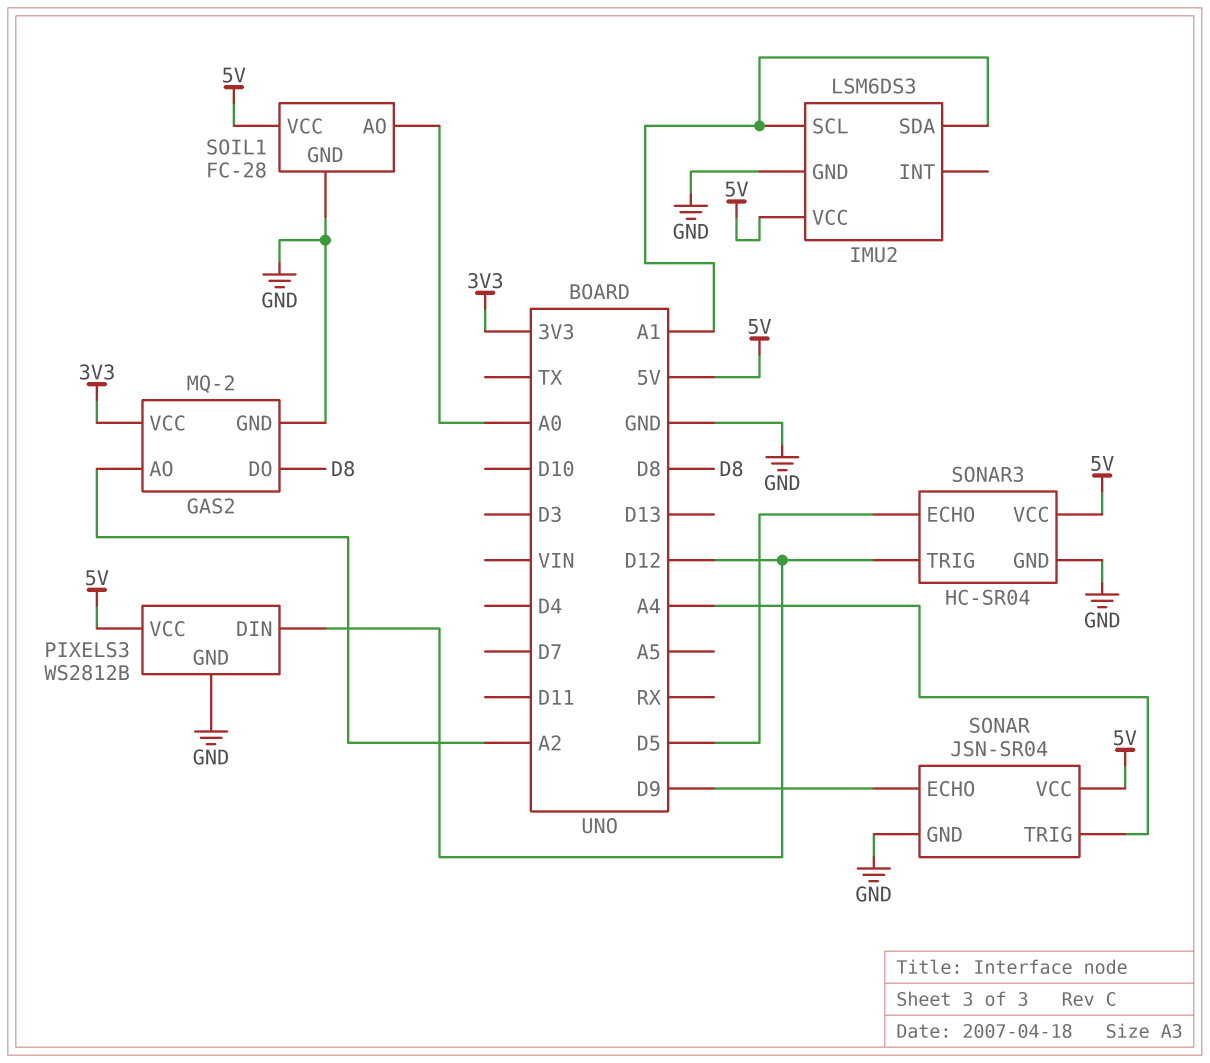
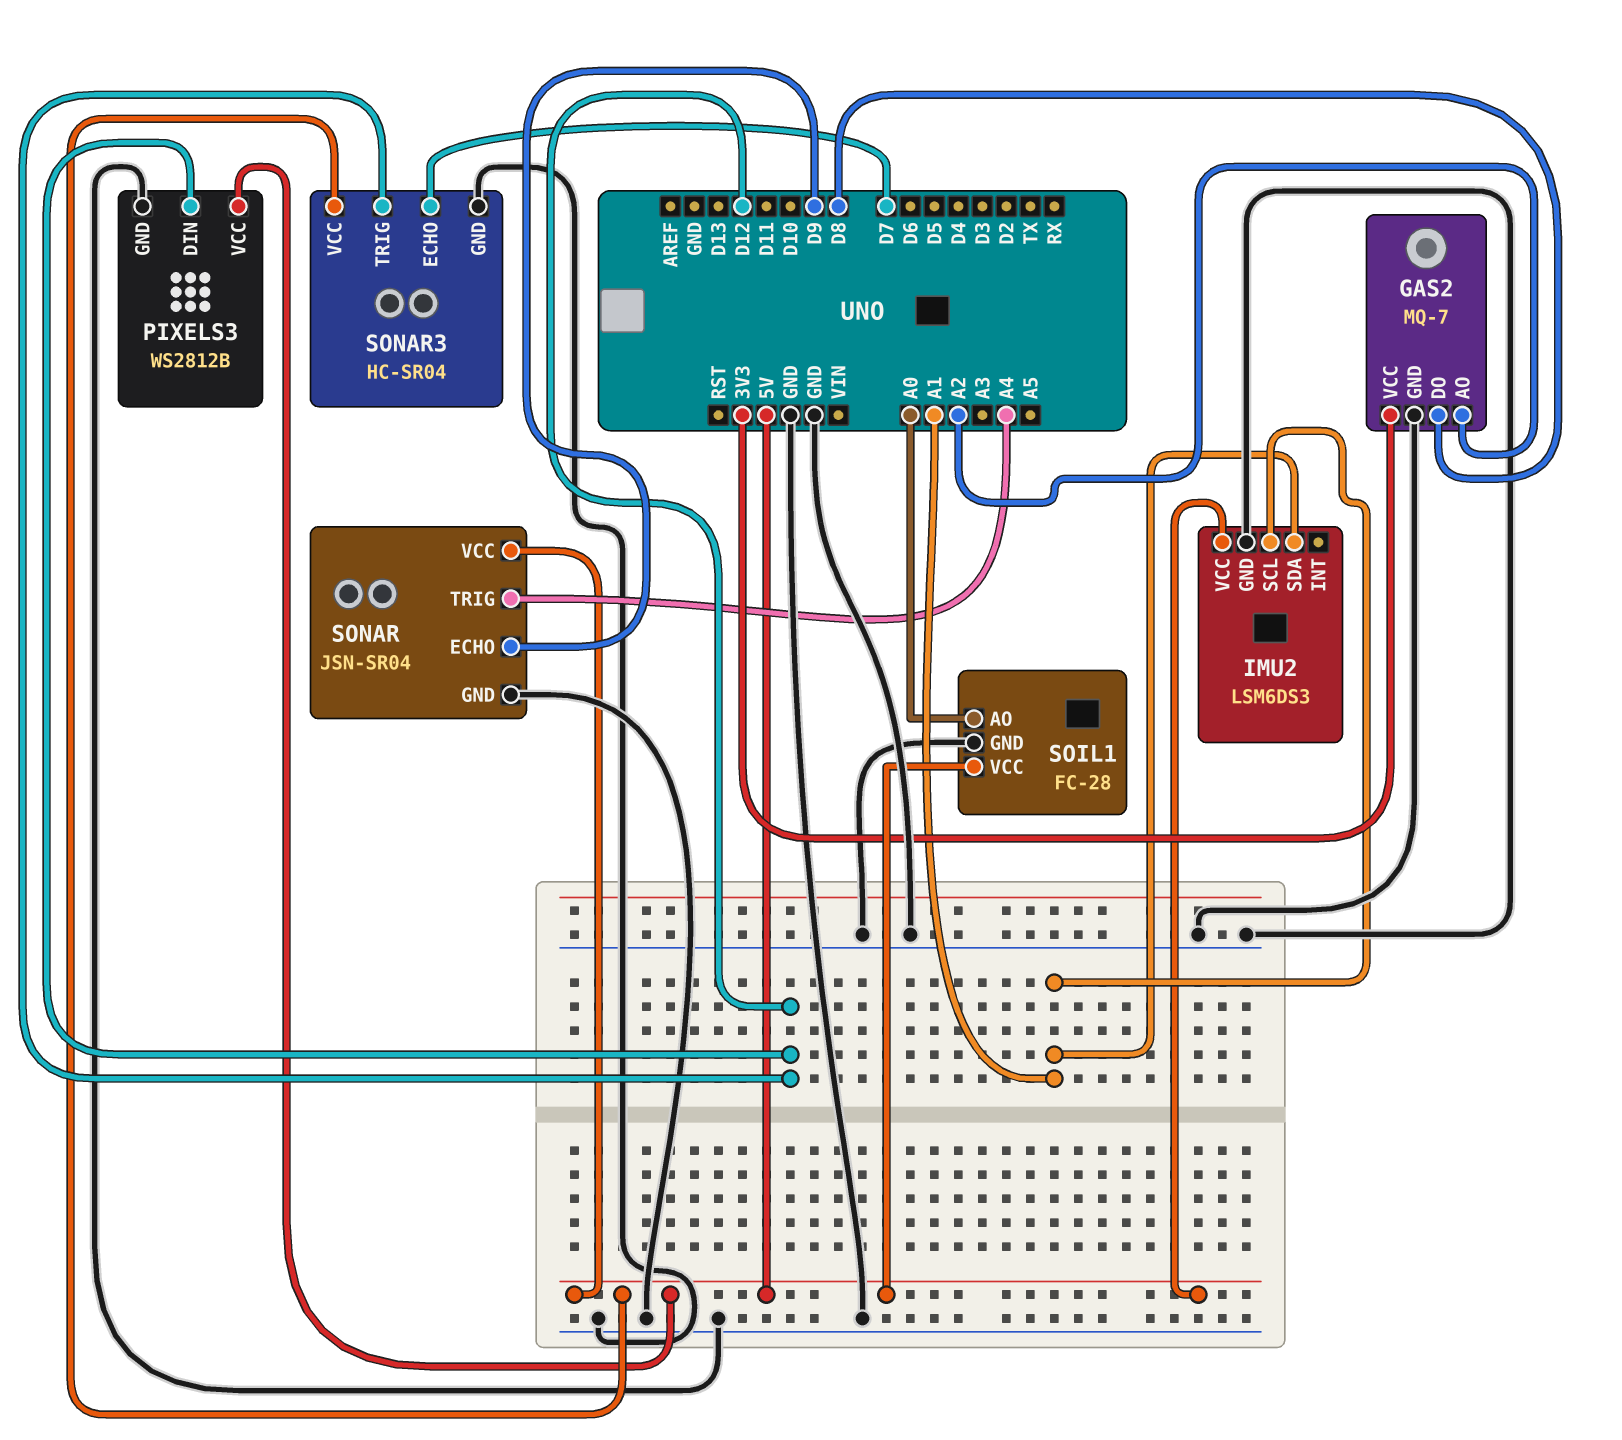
GAS2: MQ-2 -> MQ-7
SONAR3 pin ECHO: D5 -> D7

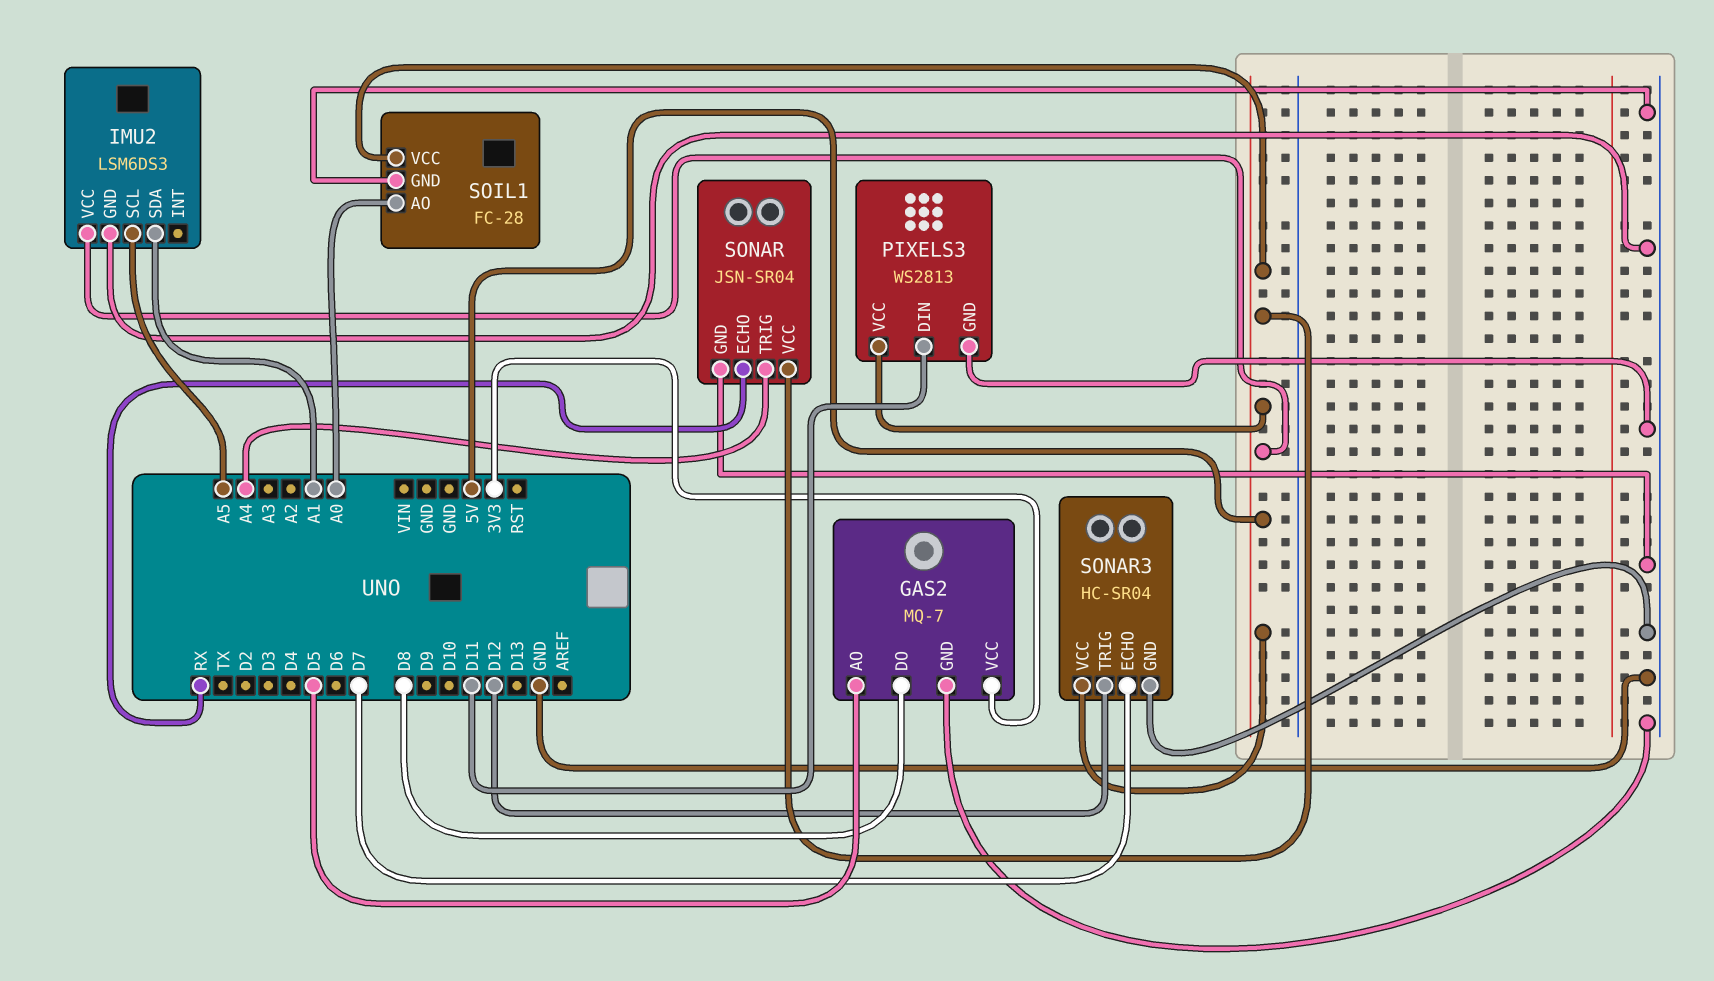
GAS2 pin AO: A2 -> D5
IMU2 pin SCL: A1 -> A5
PIXELS3: WS2812B -> WS2813
PIXELS3 pin DIN: D12 -> D11
SONAR pin ECHO: D9 -> RX

